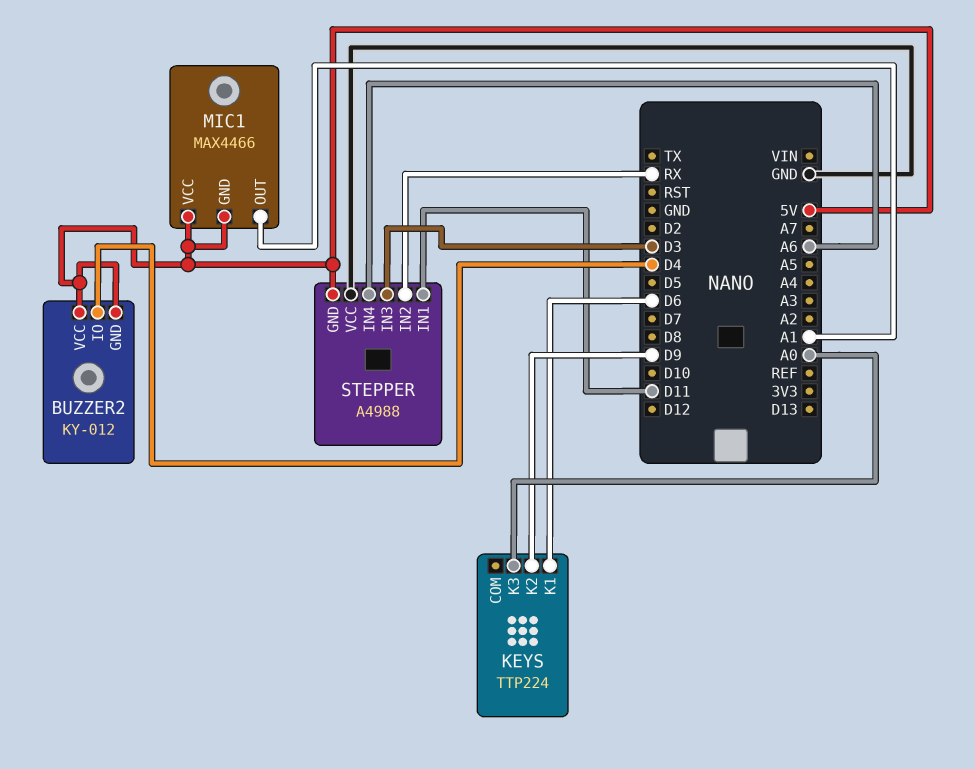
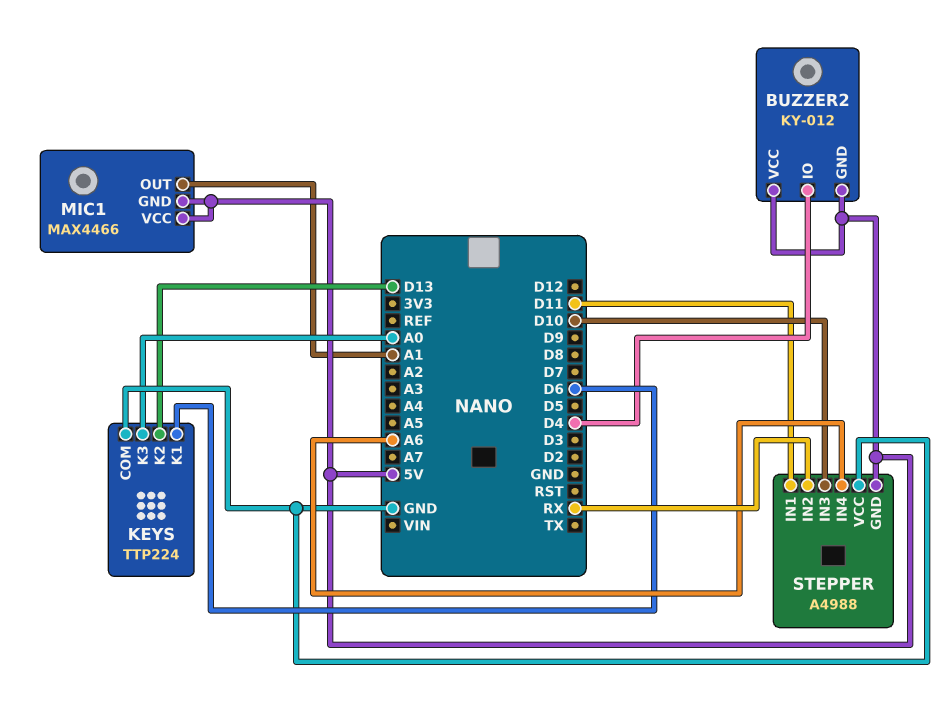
KEYS pin COM: none -> GND
KEYS pin K2: D9 -> D13
STEPPER pin IN3: D3 -> D10

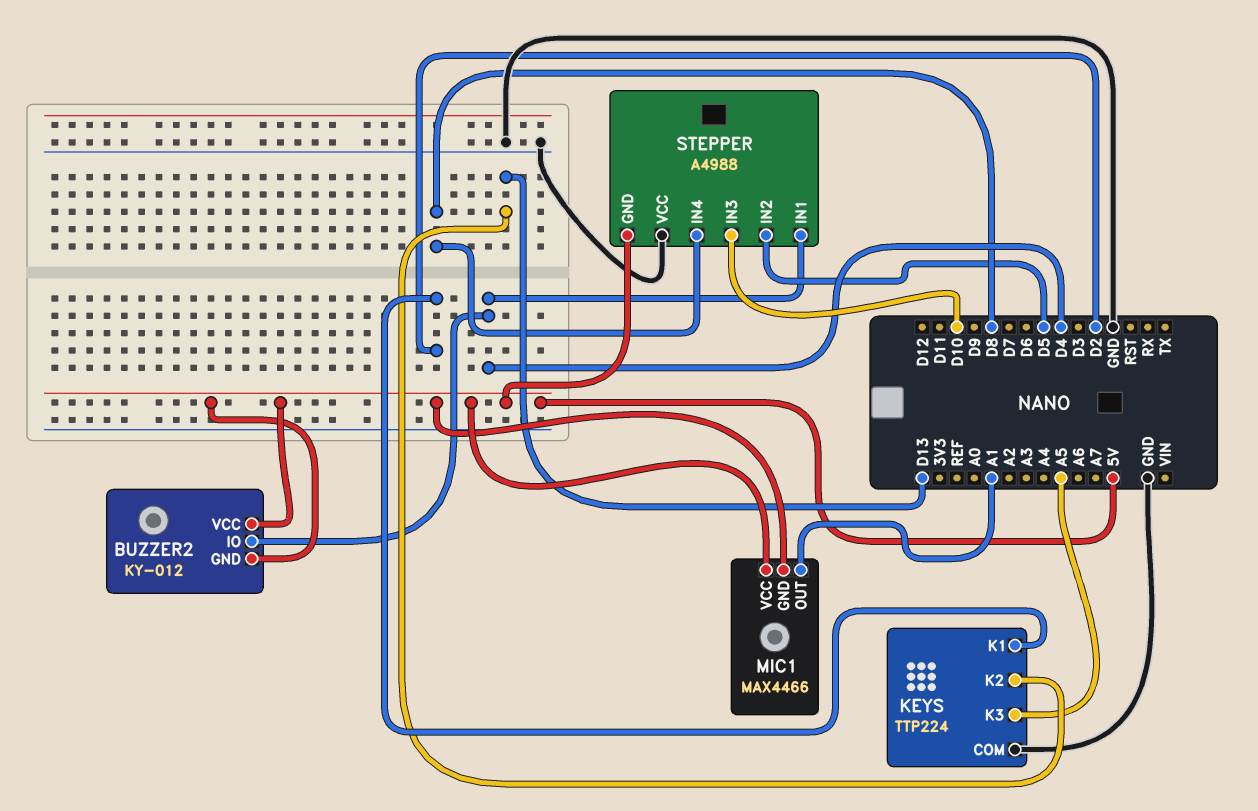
KEYS pin K1: D6 -> D2
KEYS pin K3: A0 -> A5
STEPPER pin IN1: D11 -> D4
STEPPER pin IN2: RX -> D5
STEPPER pin IN4: A6 -> D8

